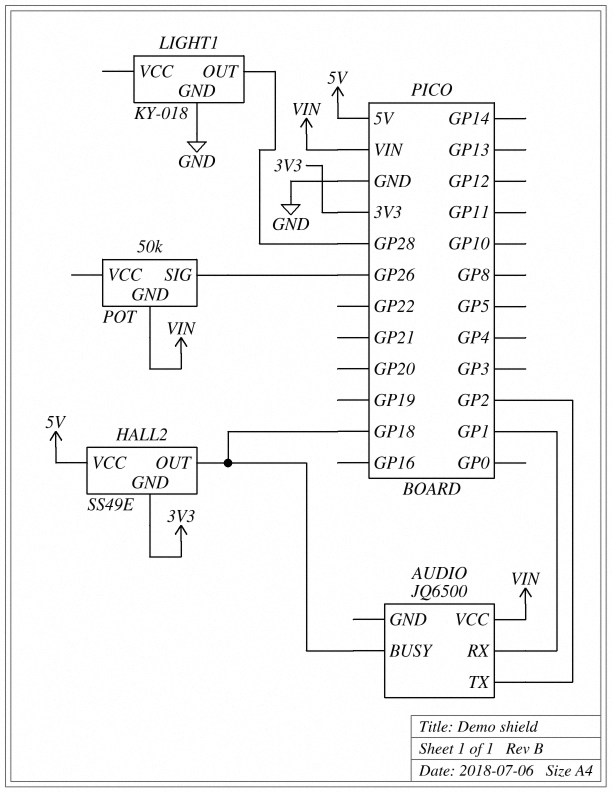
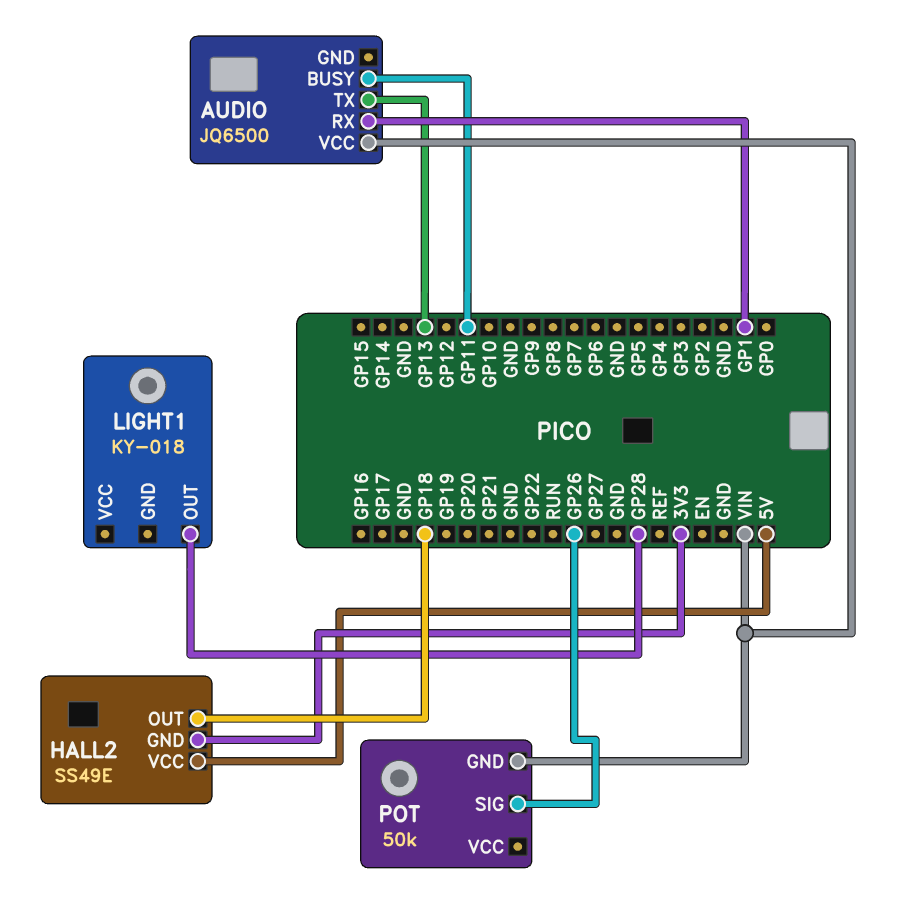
AUDIO pin BUSY: GP18 -> GP11
AUDIO pin TX: GP2 -> GP13
LIGHT1 pin GND: GND -> none

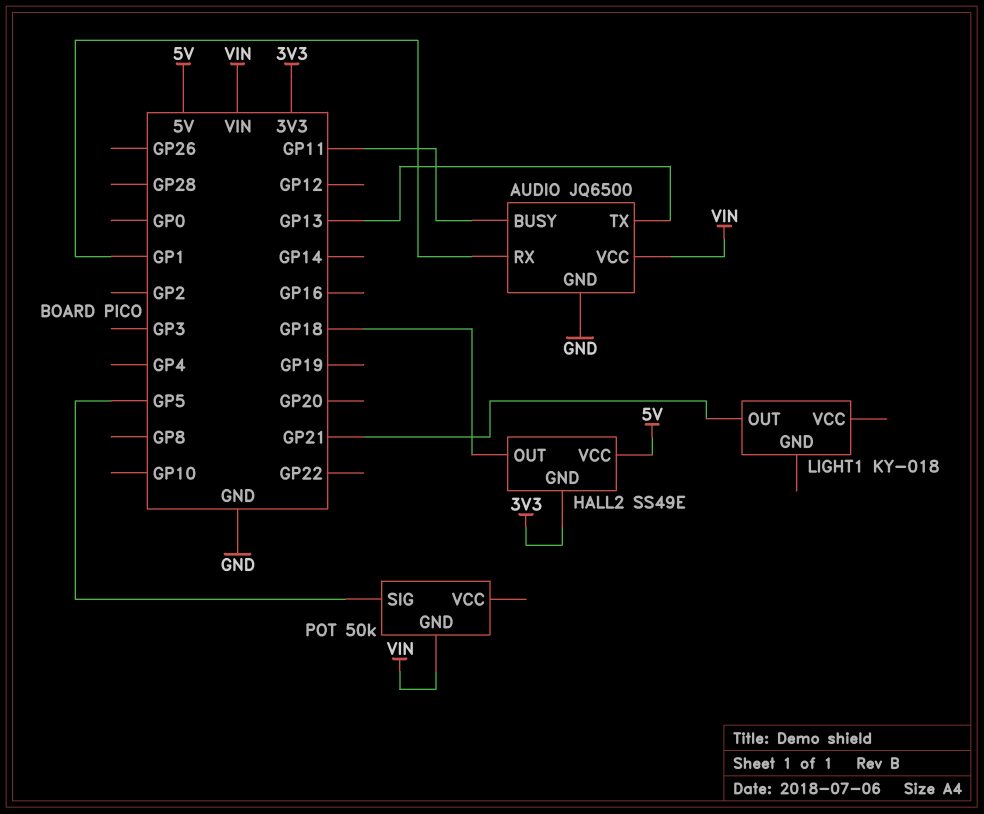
AUDIO pin GND: none -> GND
LIGHT1 pin OUT: GP28 -> GP21
POT pin SIG: GP26 -> GP5

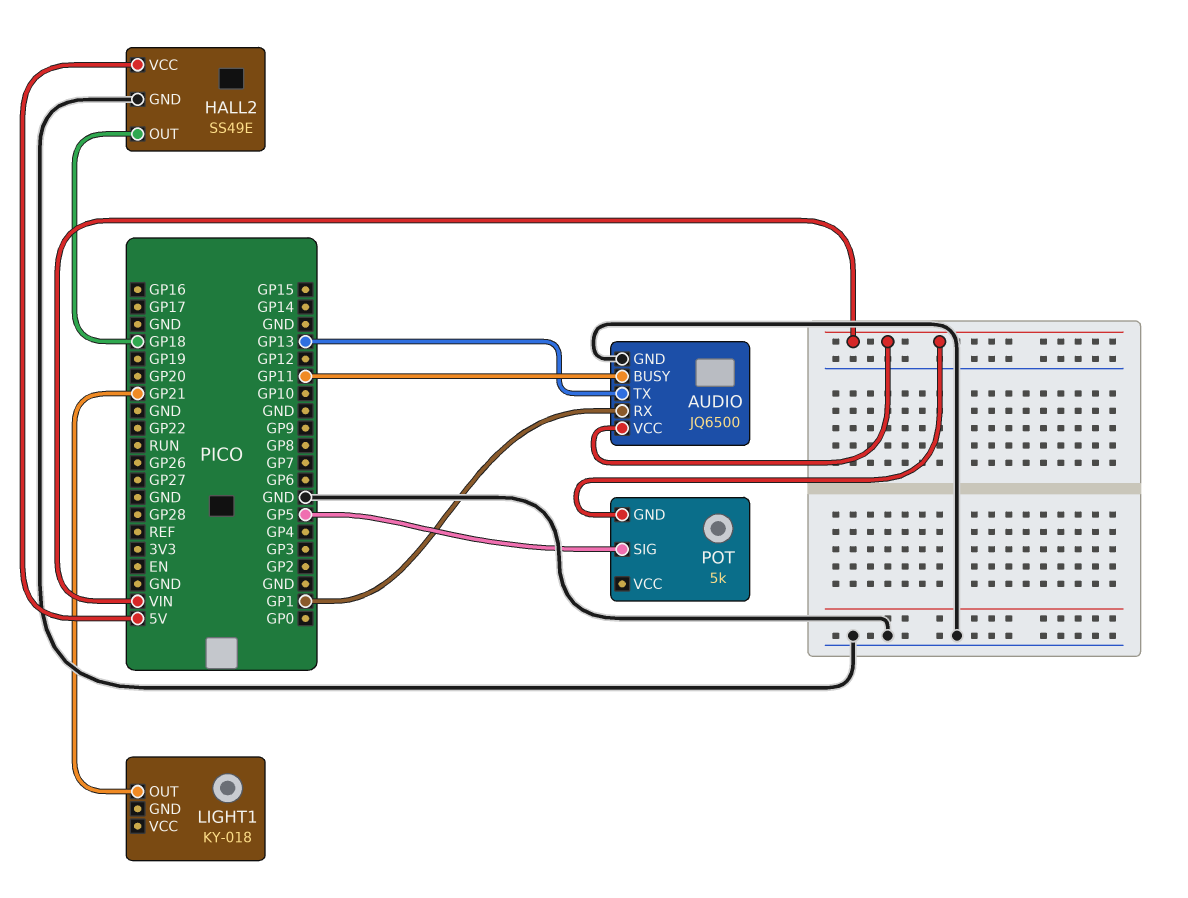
HALL2 pin GND: 3V3 -> GND
POT: 50k -> 5k

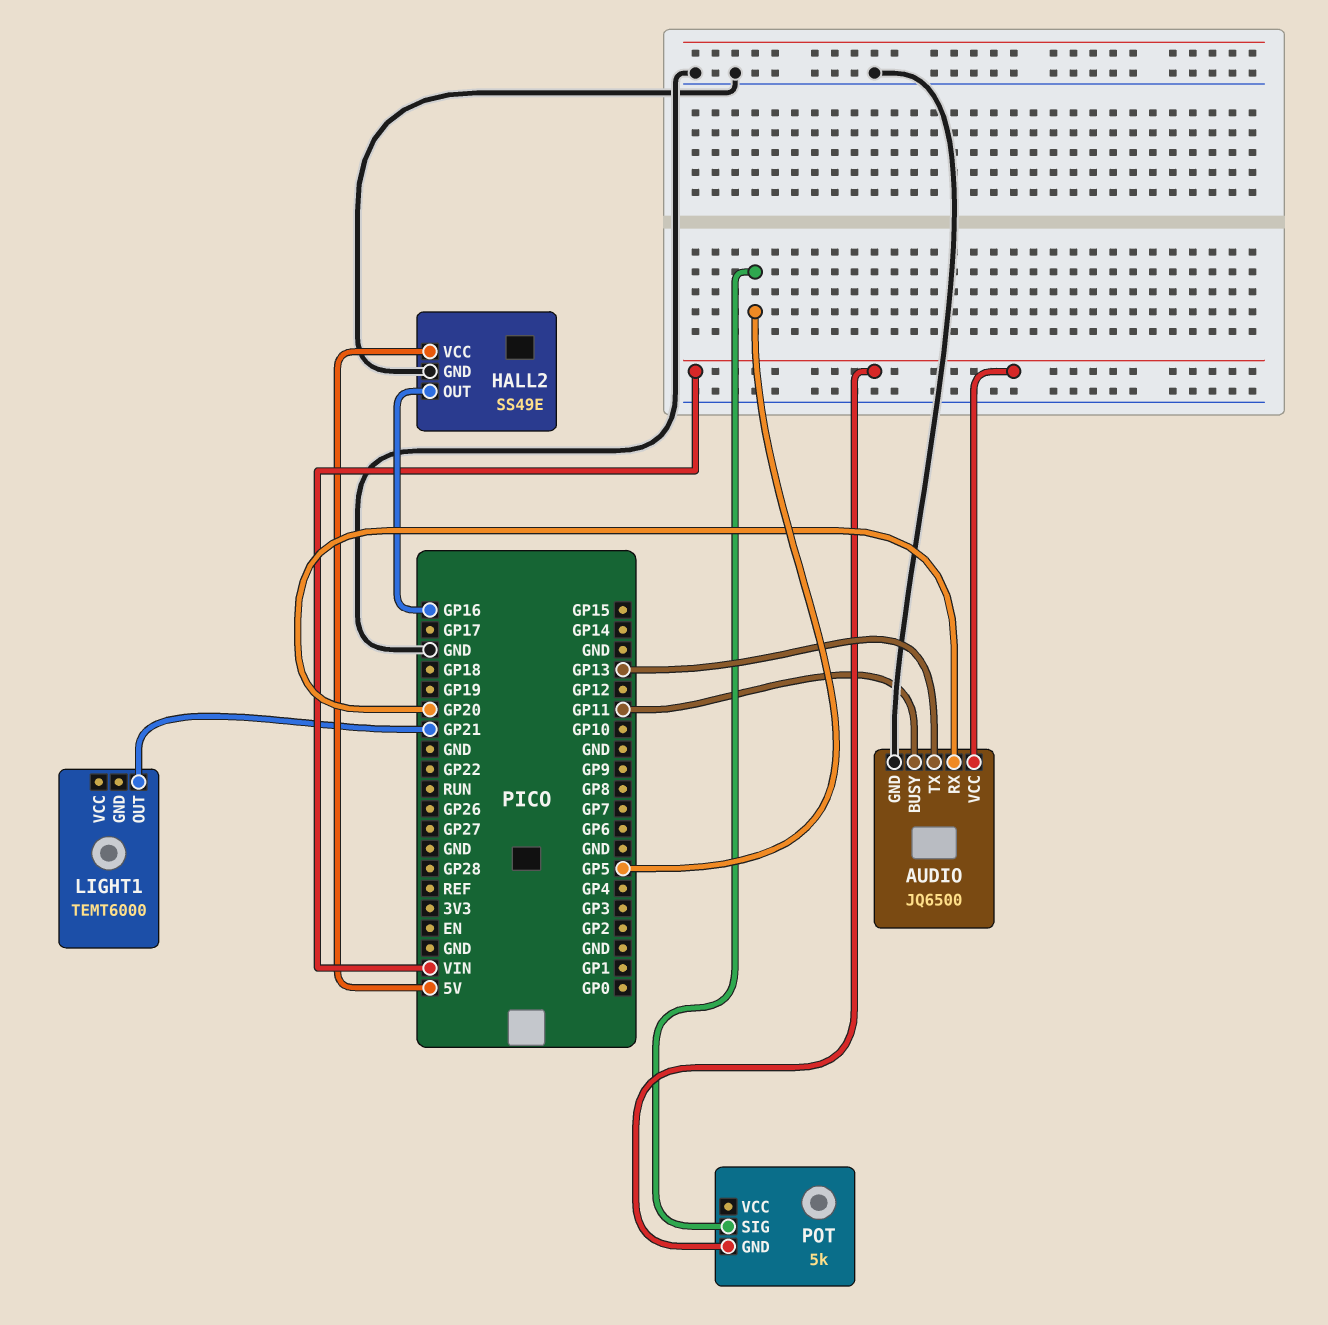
AUDIO pin RX: GP1 -> GP20
HALL2 pin OUT: GP18 -> GP16
LIGHT1: KY-018 -> TEMT6000

